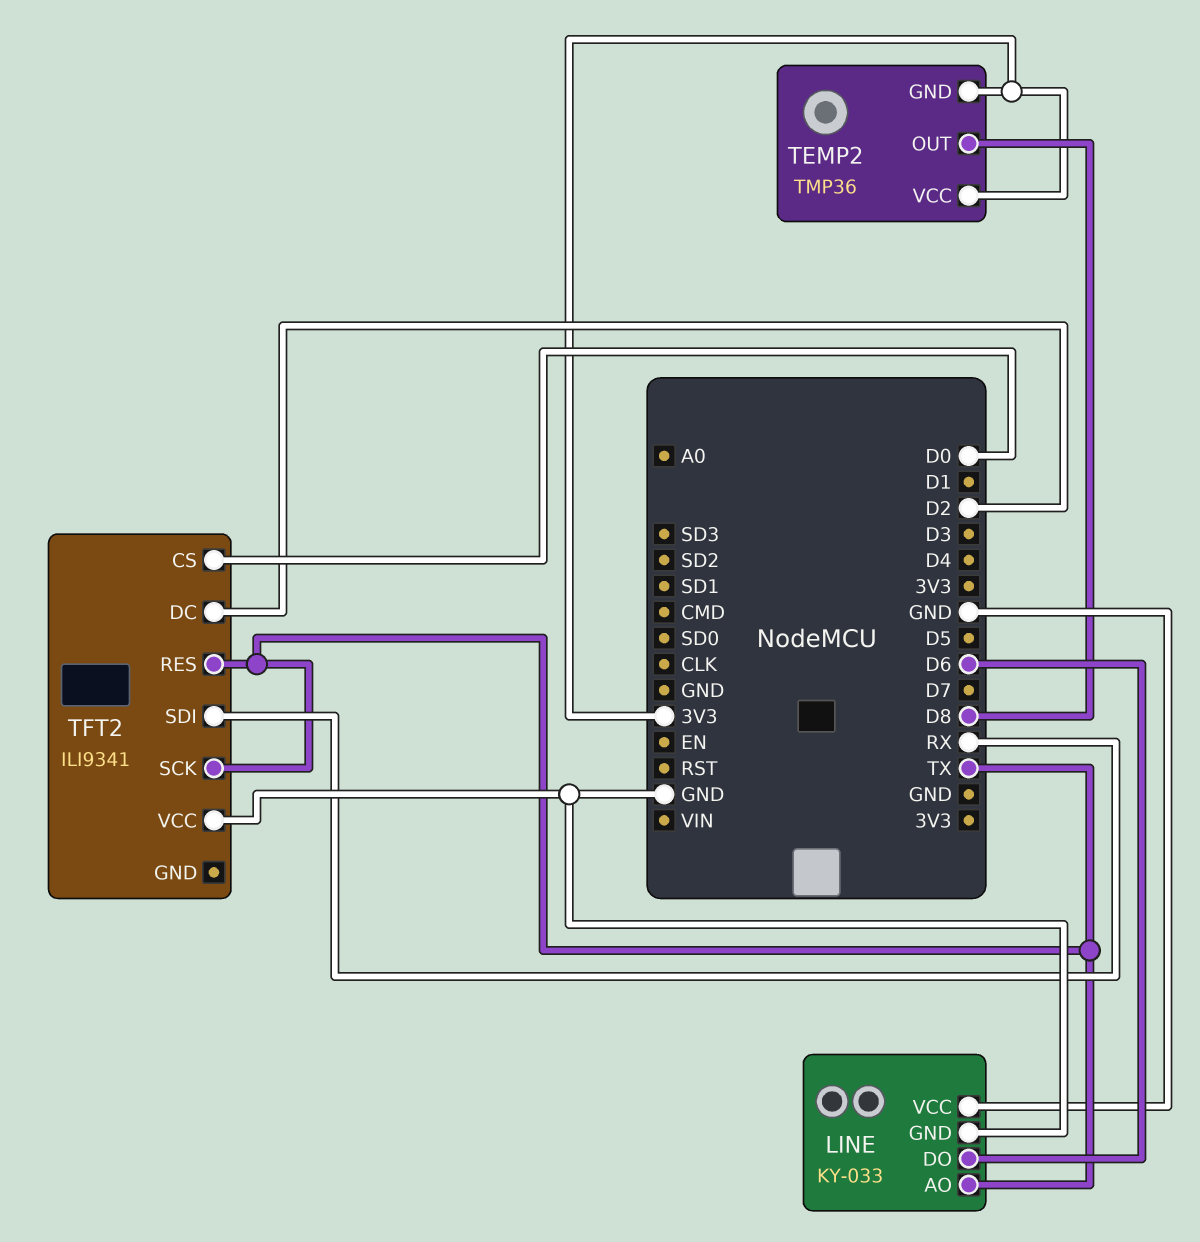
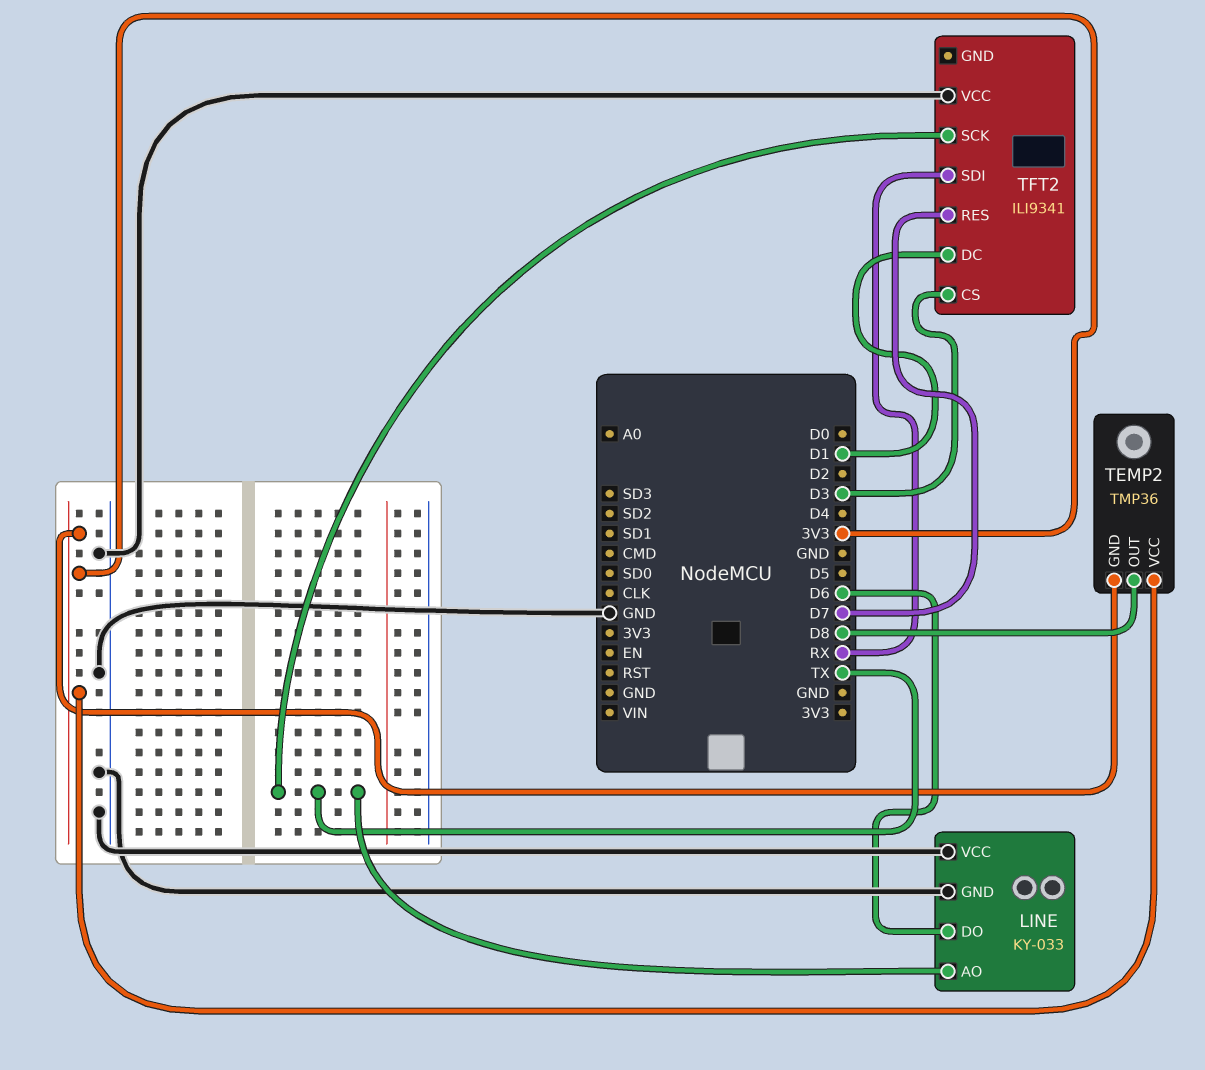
TFT2 pin CS: D0 -> D3
TFT2 pin DC: D2 -> D1
TFT2 pin RES: TX -> D7

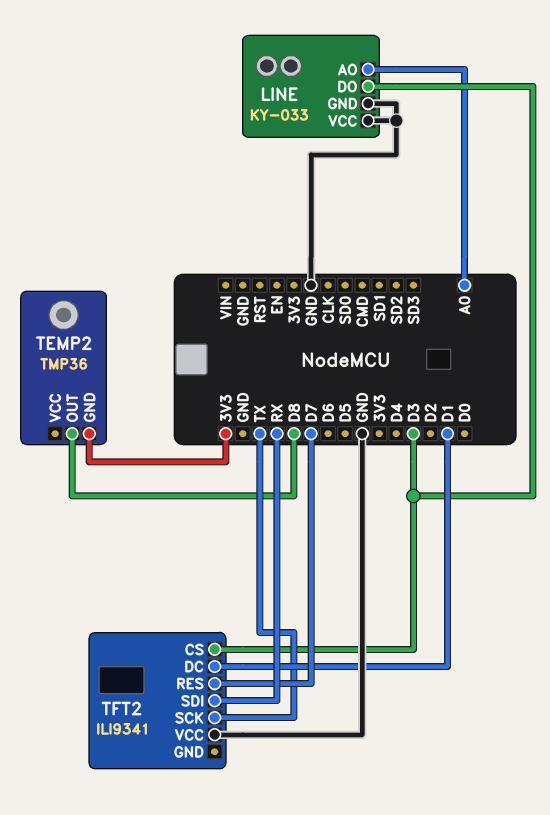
LINE pin AO: TX -> A0
LINE pin DO: D6 -> D3
TEMP2 pin VCC: 3V3 -> none

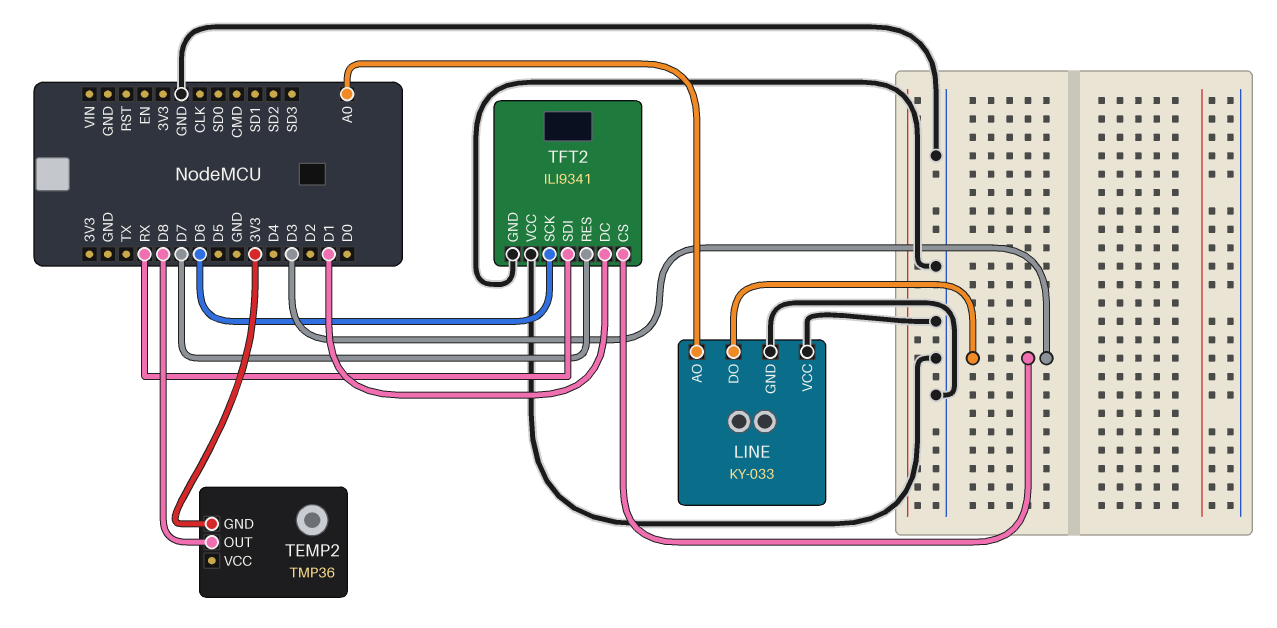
TFT2 pin GND: none -> GND
TFT2 pin SCK: TX -> D6

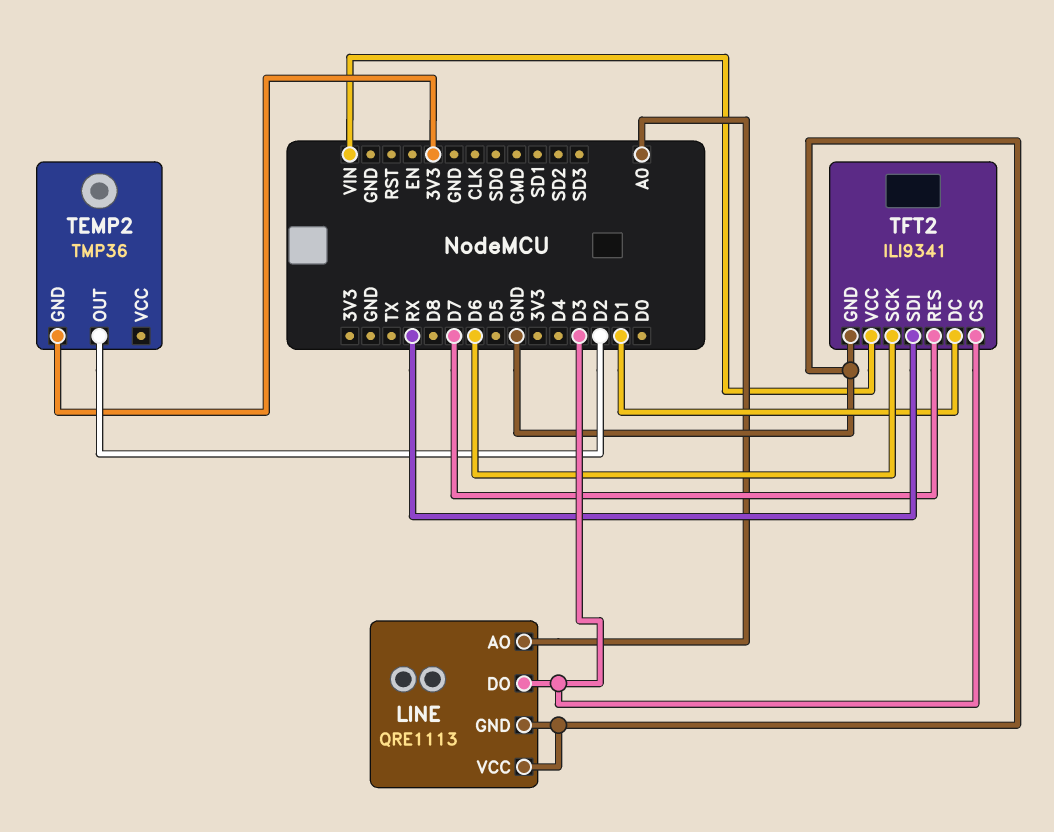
LINE: KY-033 -> QRE1113
TEMP2 pin OUT: D8 -> D2
TFT2 pin VCC: GND -> VIN

